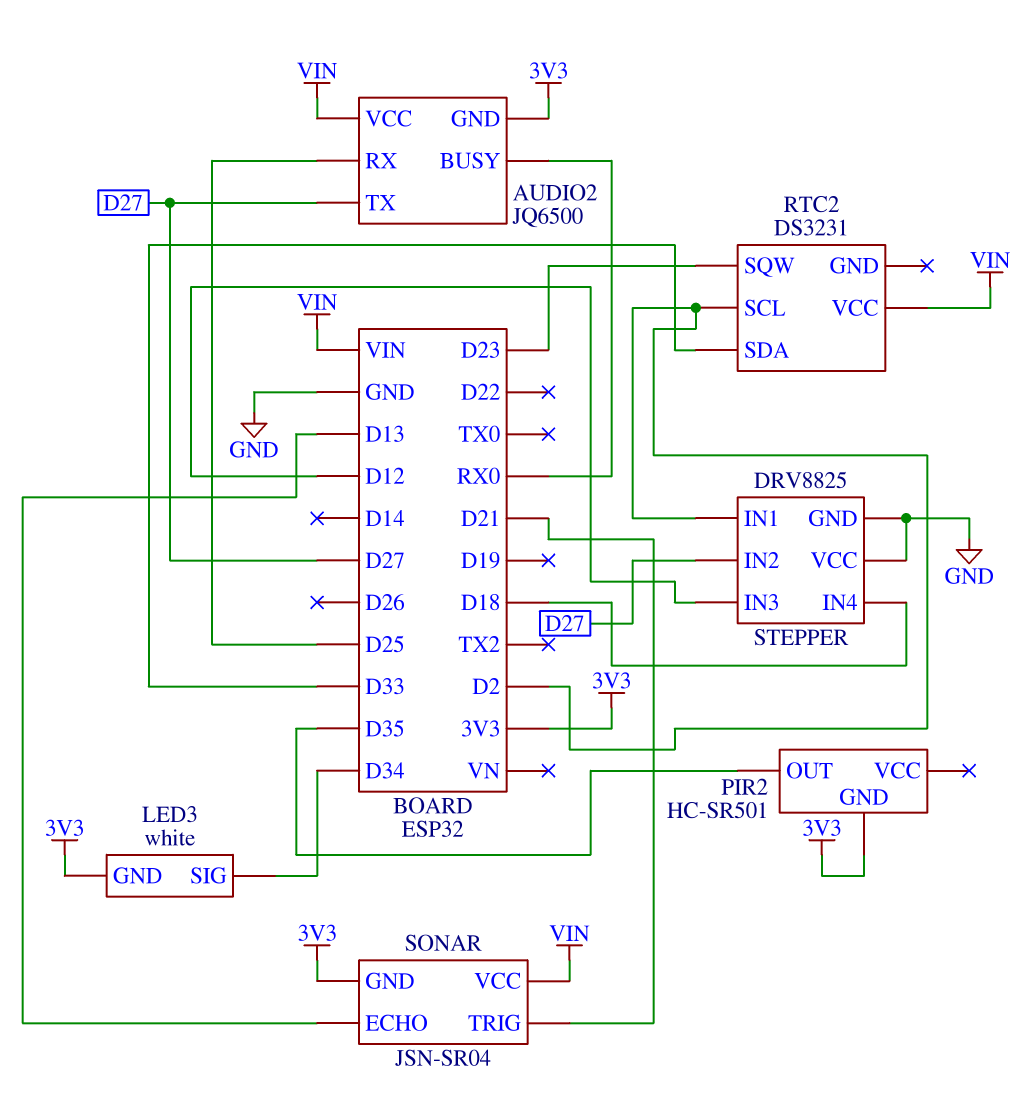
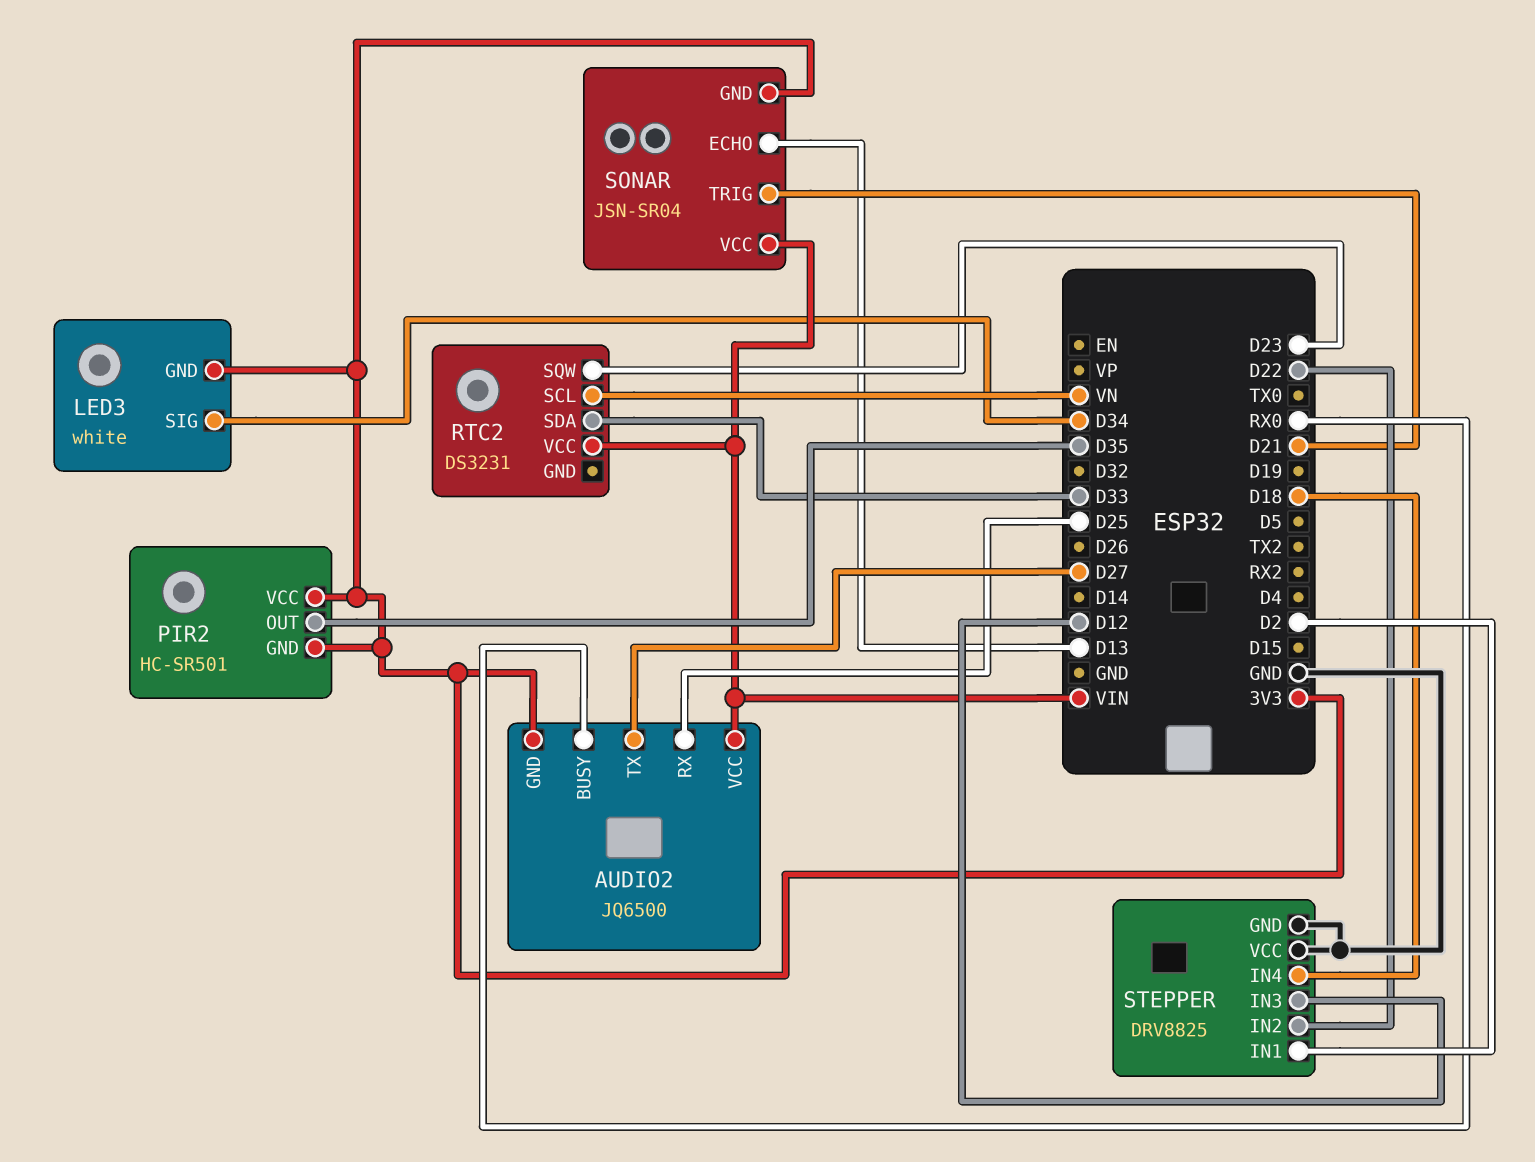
PIR2 pin VCC: none -> 3V3
RTC2 pin SCL: D2 -> VN
STEPPER pin IN2: D27 -> D22

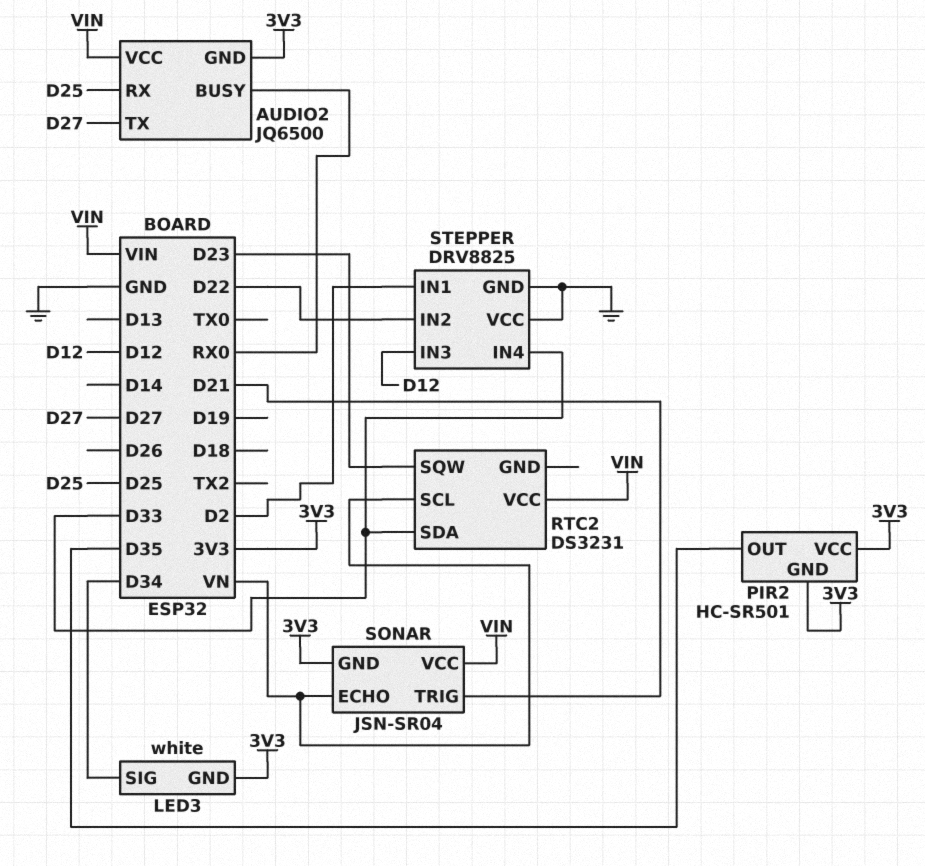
SONAR pin ECHO: D13 -> VN
STEPPER pin IN4: D18 -> D33

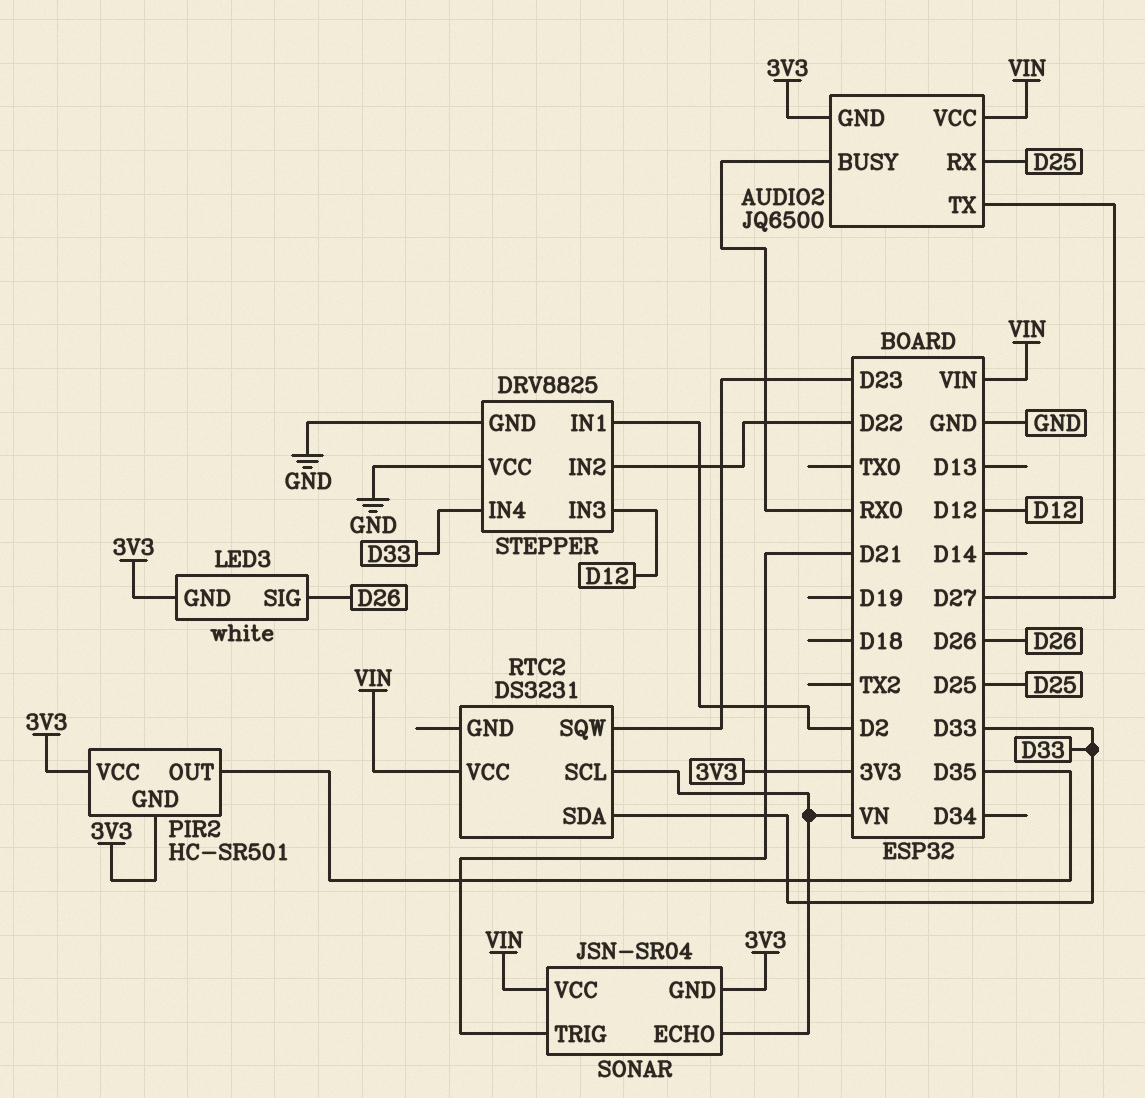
LED3 pin SIG: D34 -> D26

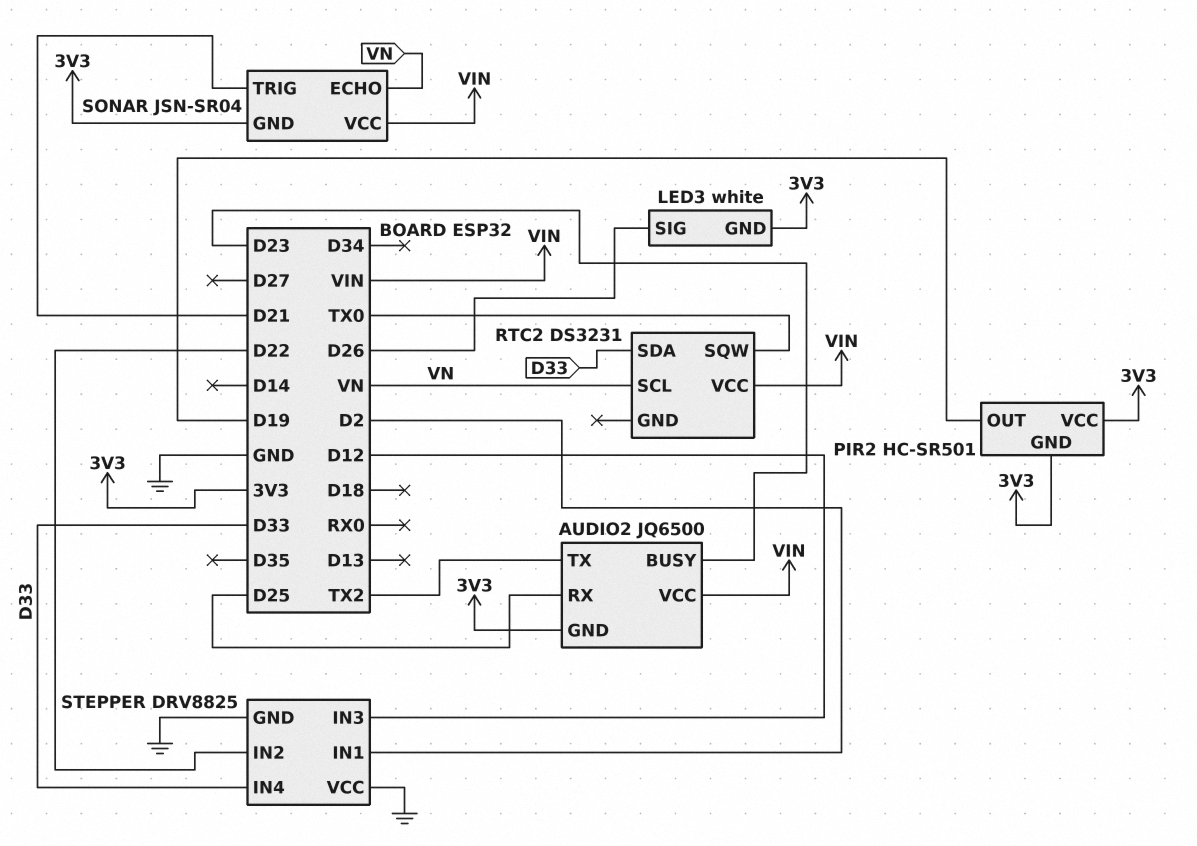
AUDIO2 pin BUSY: RX0 -> D23
AUDIO2 pin TX: D27 -> TX2
PIR2 pin OUT: D35 -> D19
RTC2 pin SQW: D23 -> TX0

